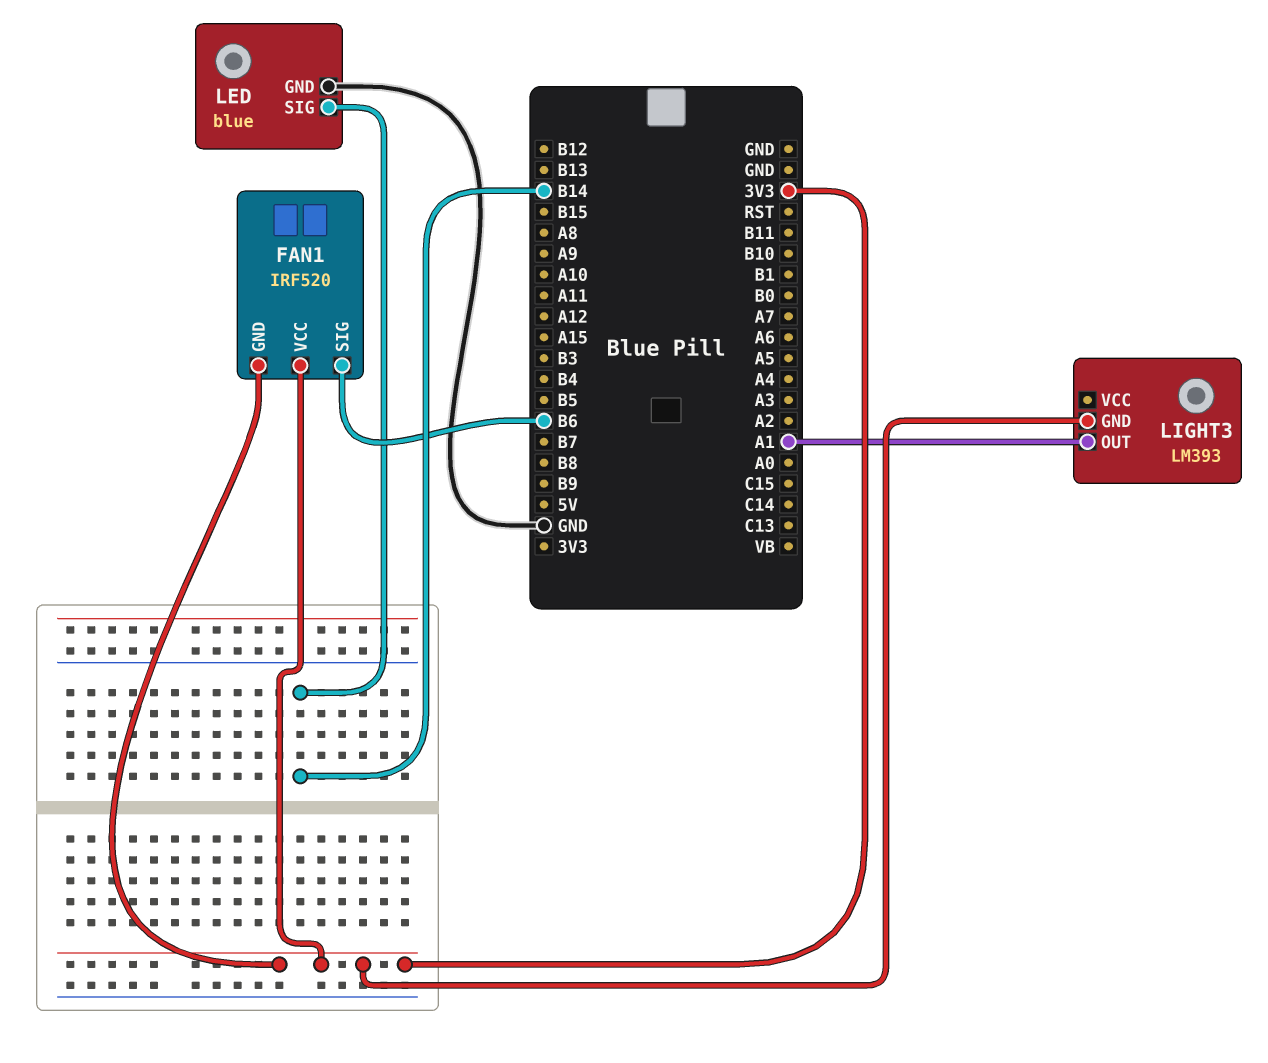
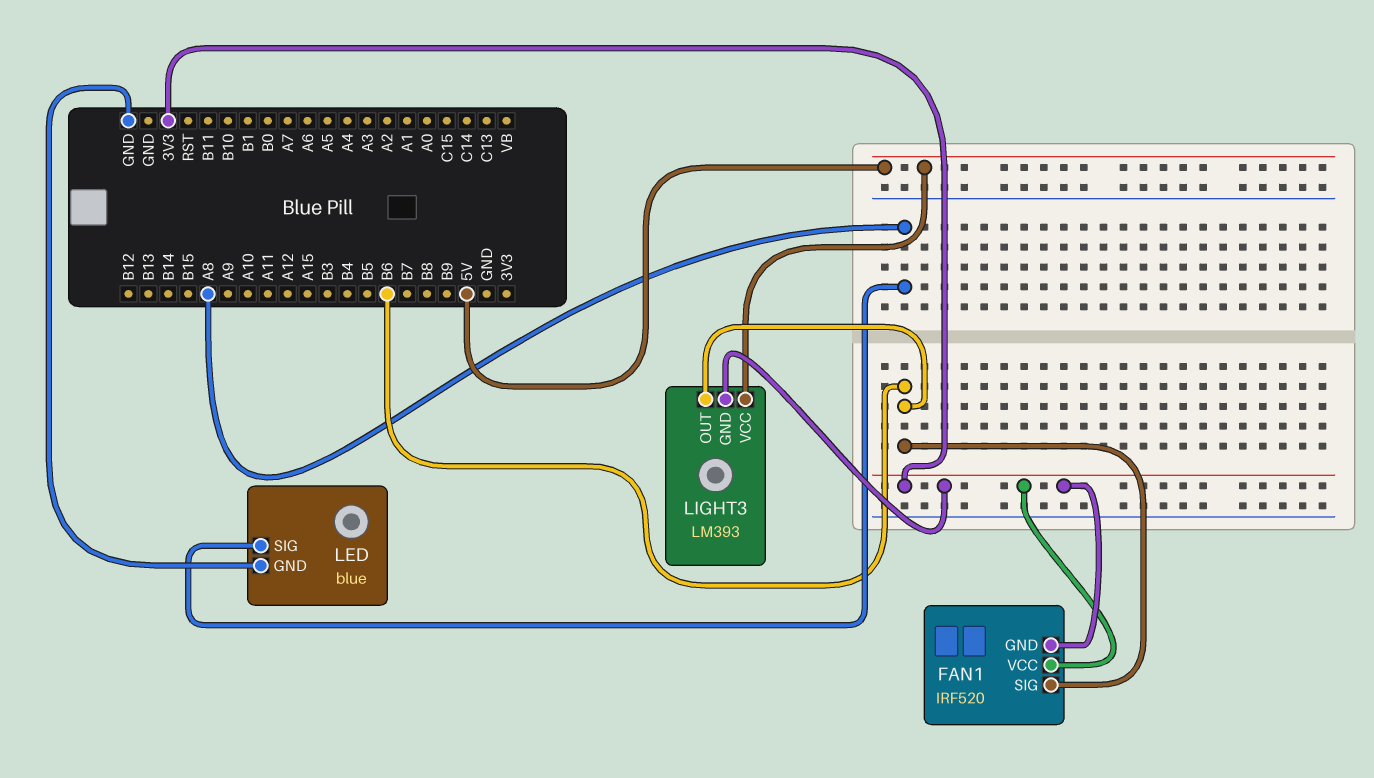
LED pin SIG: B14 -> A8
LIGHT3 pin OUT: A1 -> B6
LIGHT3 pin VCC: none -> 5V

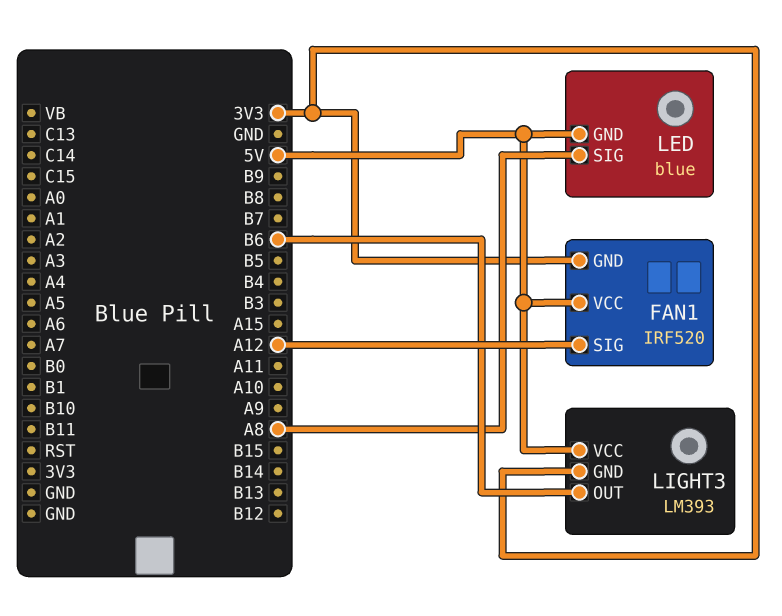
FAN1 pin SIG: B6 -> A12
FAN1 pin VCC: 3V3 -> 5V
LED pin GND: GND -> 5V

